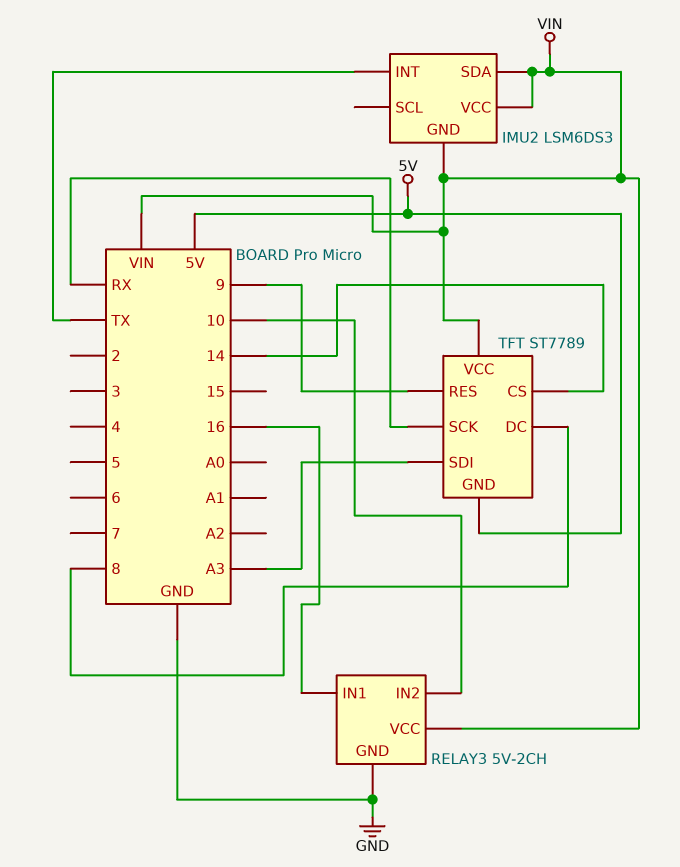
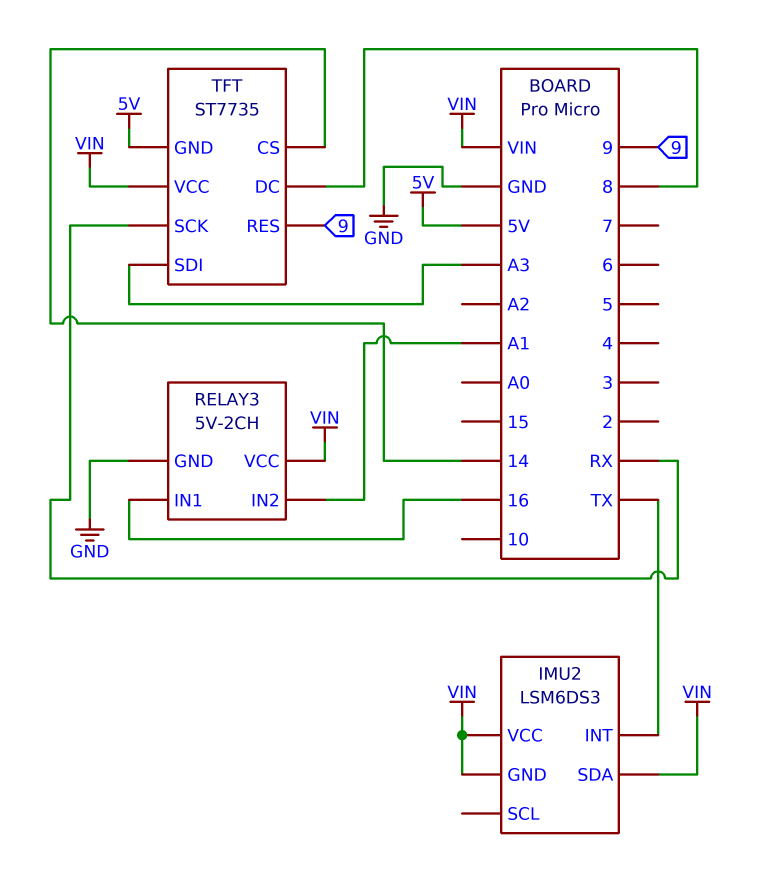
RELAY3 pin IN2: 10 -> A1
TFT: ST7789 -> ST7735

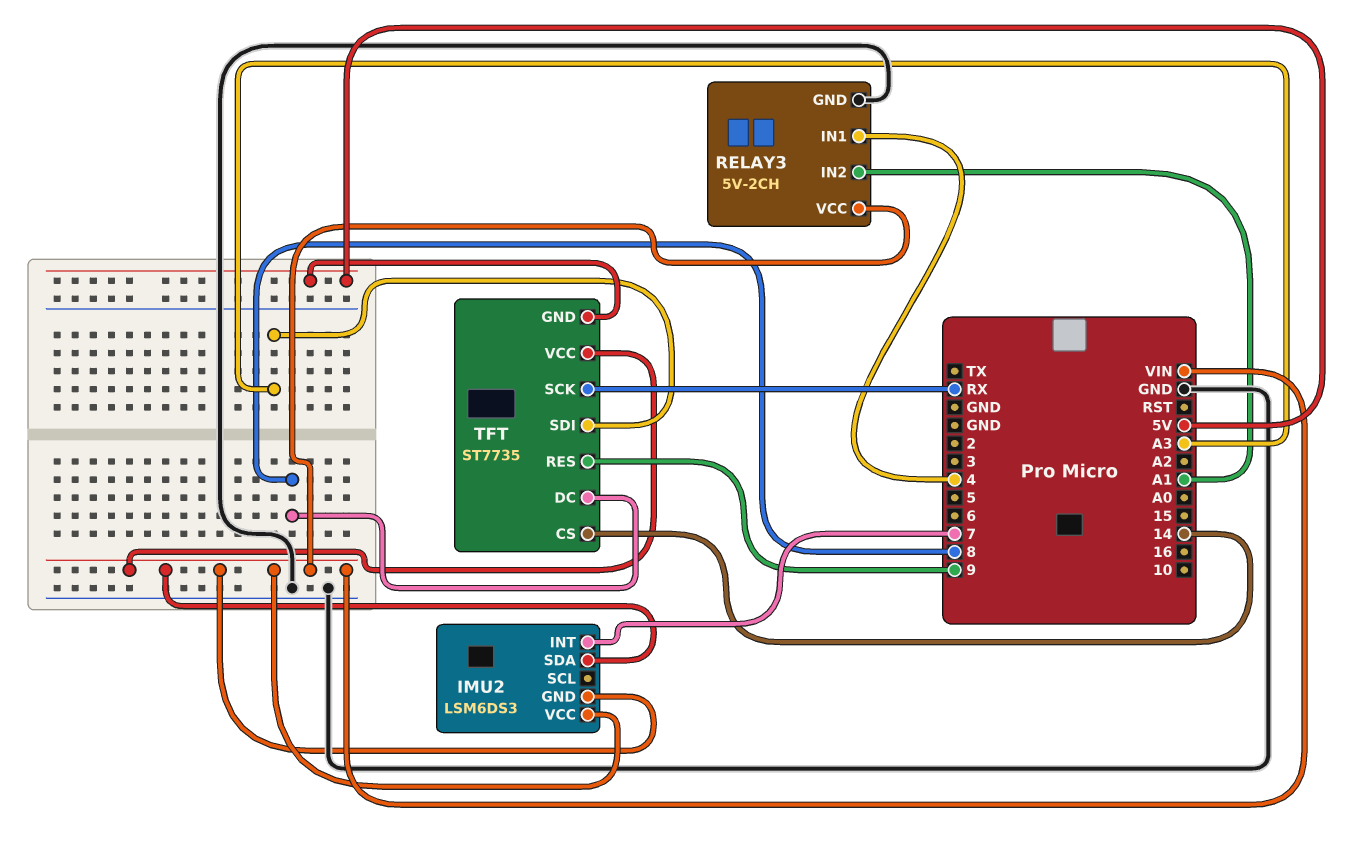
IMU2 pin INT: TX -> 7
RELAY3 pin IN1: 16 -> 4

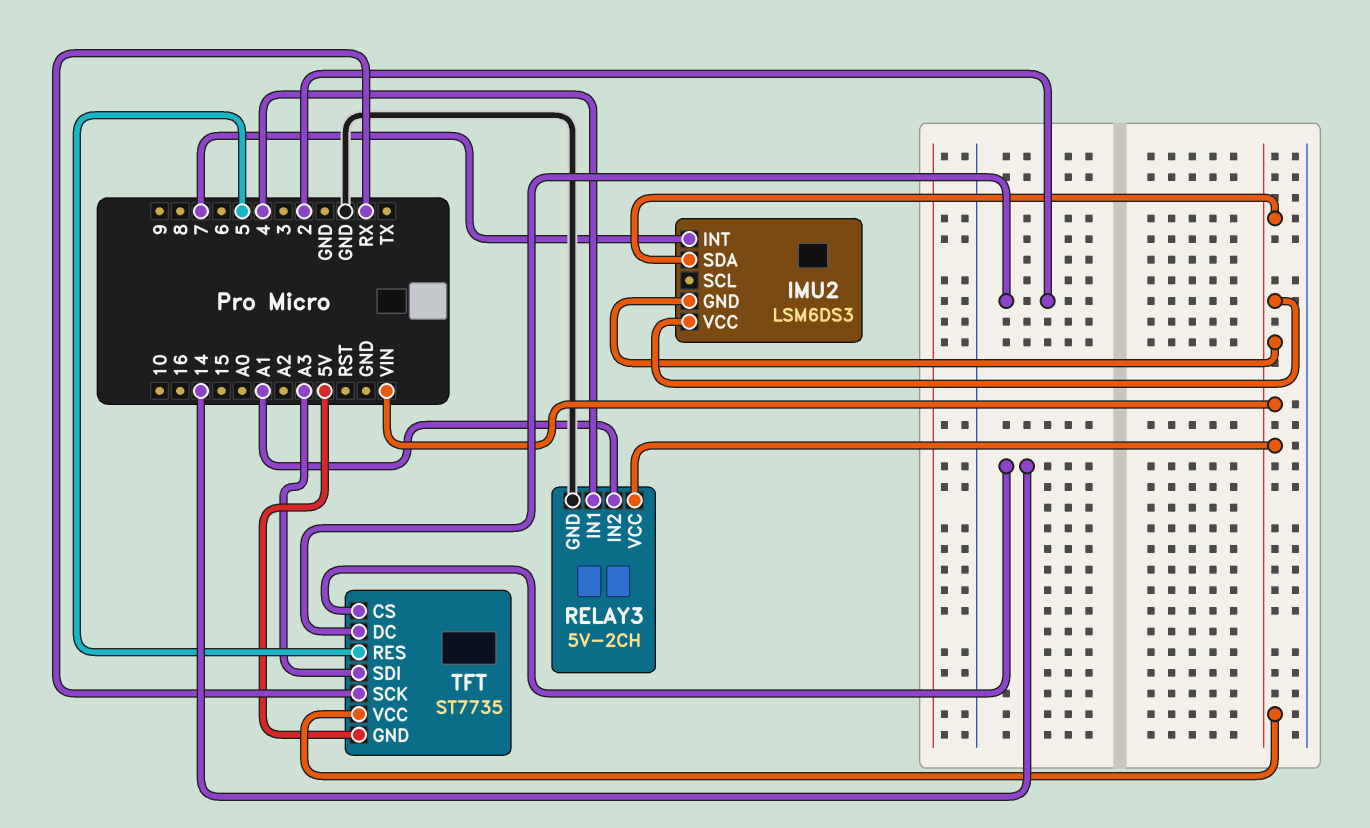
TFT pin DC: 8 -> 2
TFT pin RES: 9 -> 5

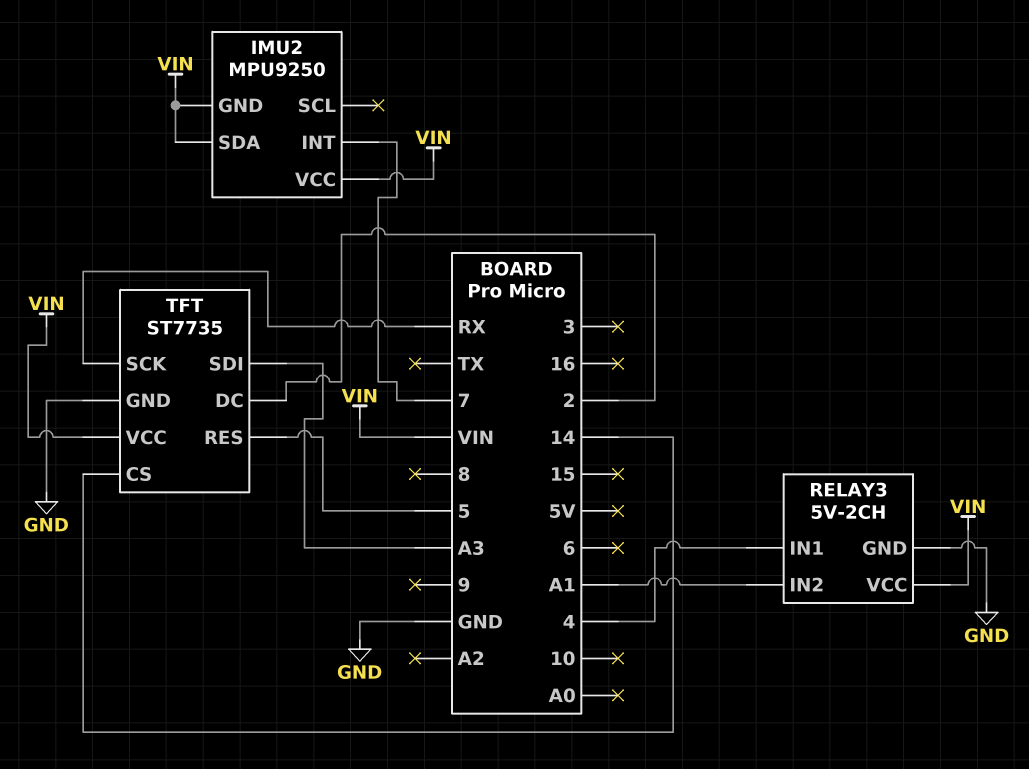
IMU2: LSM6DS3 -> MPU9250
TFT pin GND: 5V -> GND

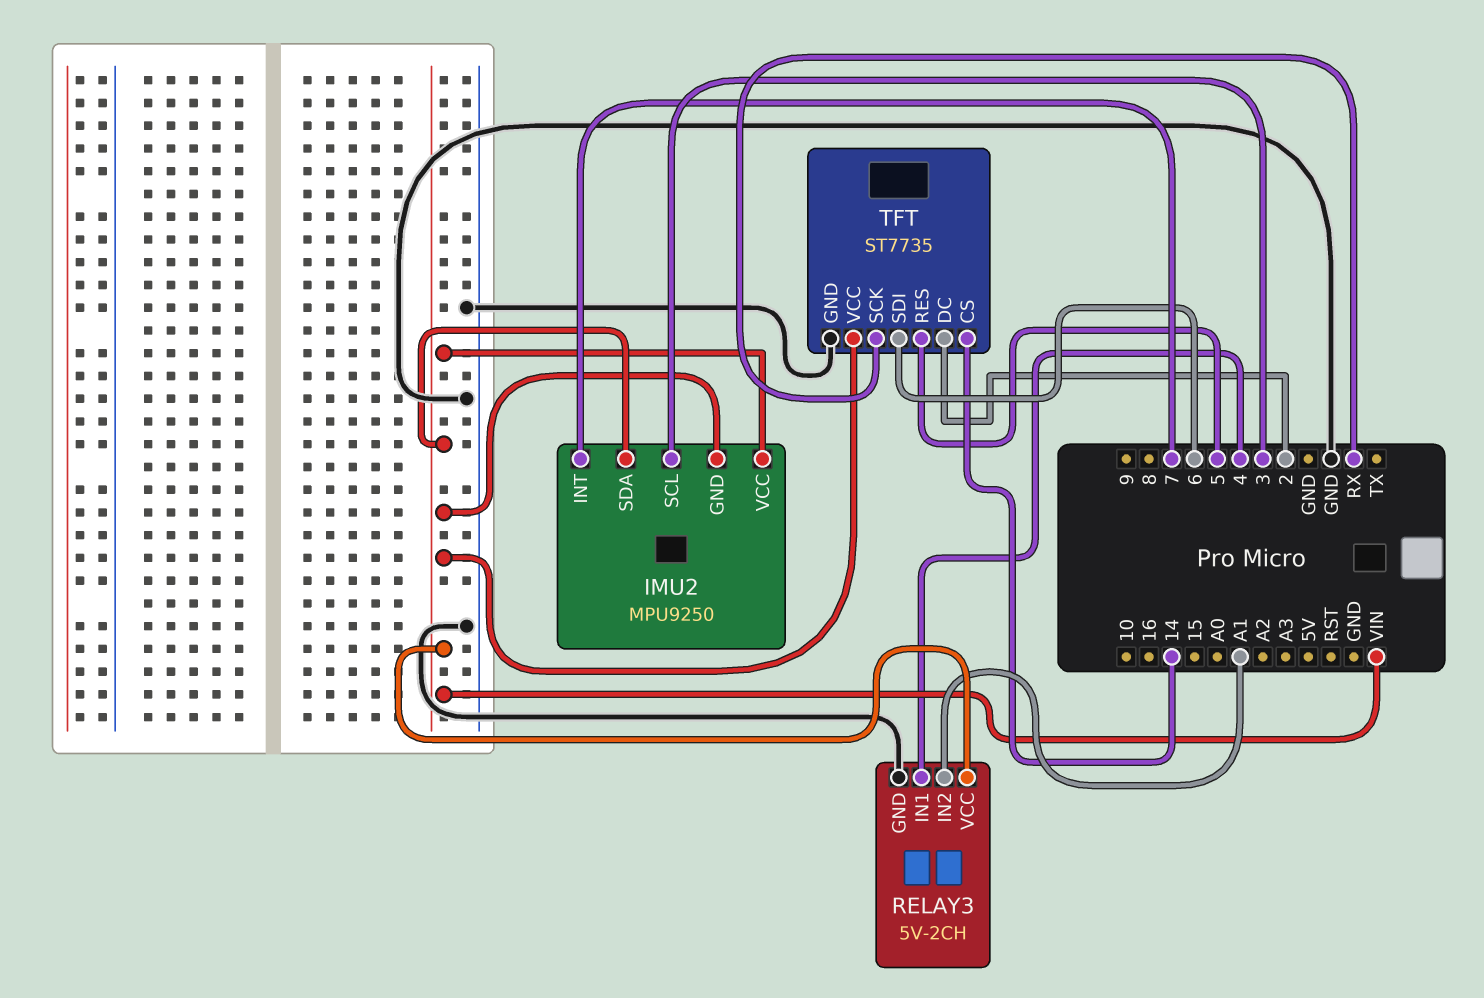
IMU2 pin SCL: none -> 3
TFT pin SDI: A3 -> 6

